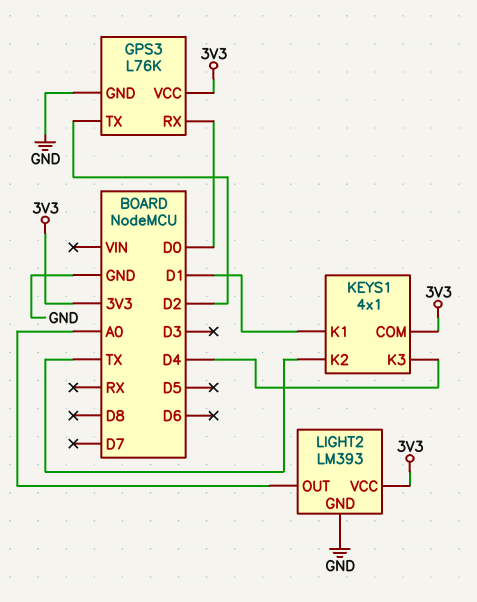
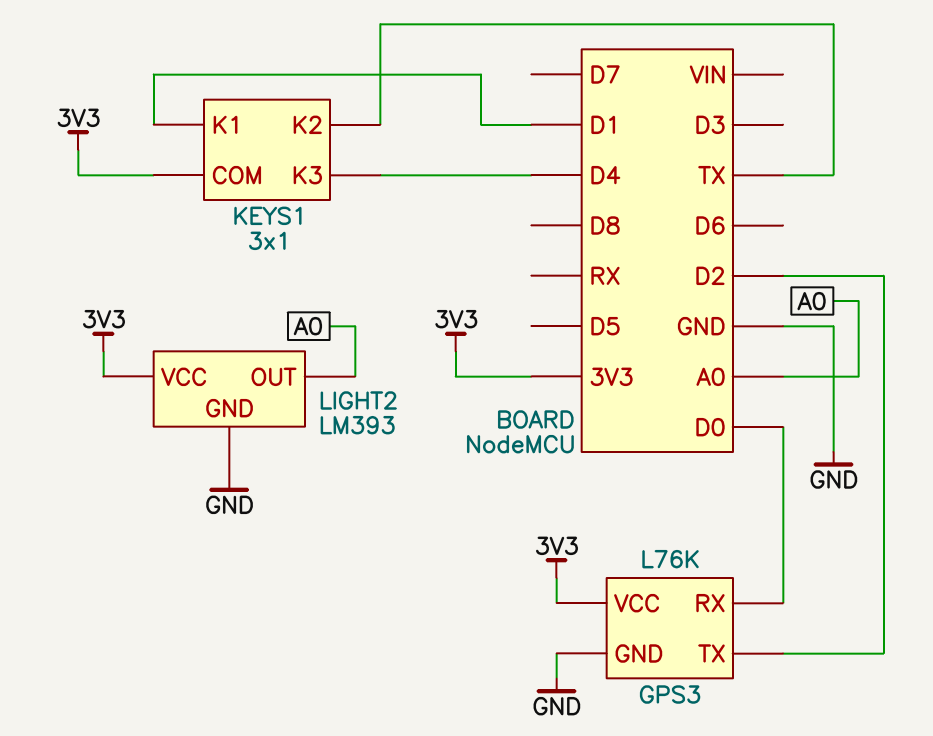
KEYS1: 4x1 -> 3x1

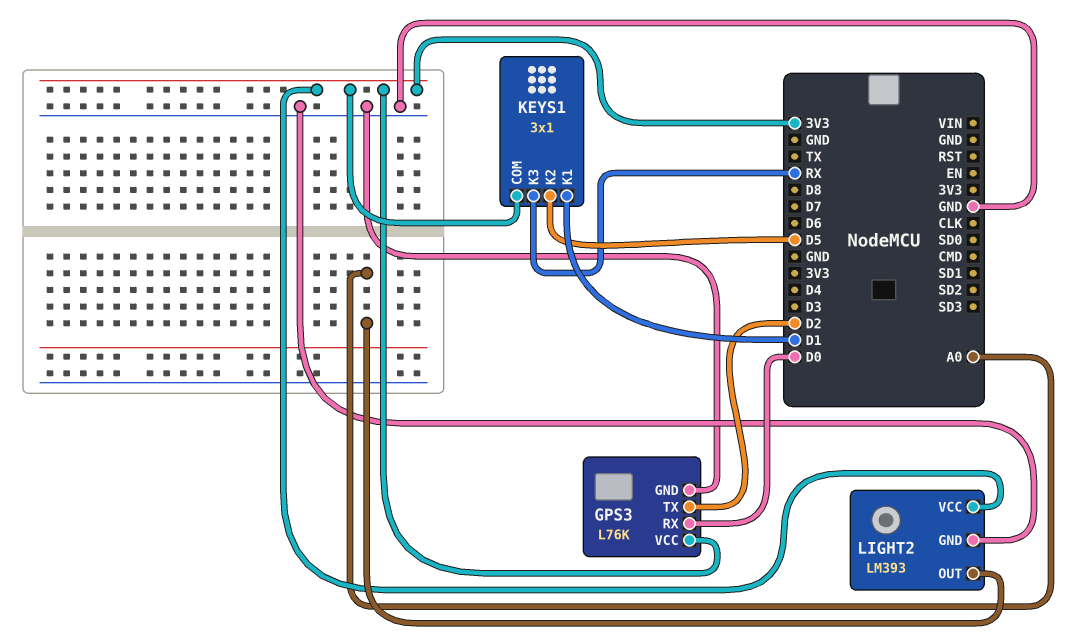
KEYS1 pin K2: TX -> D5
KEYS1 pin K3: D4 -> RX

